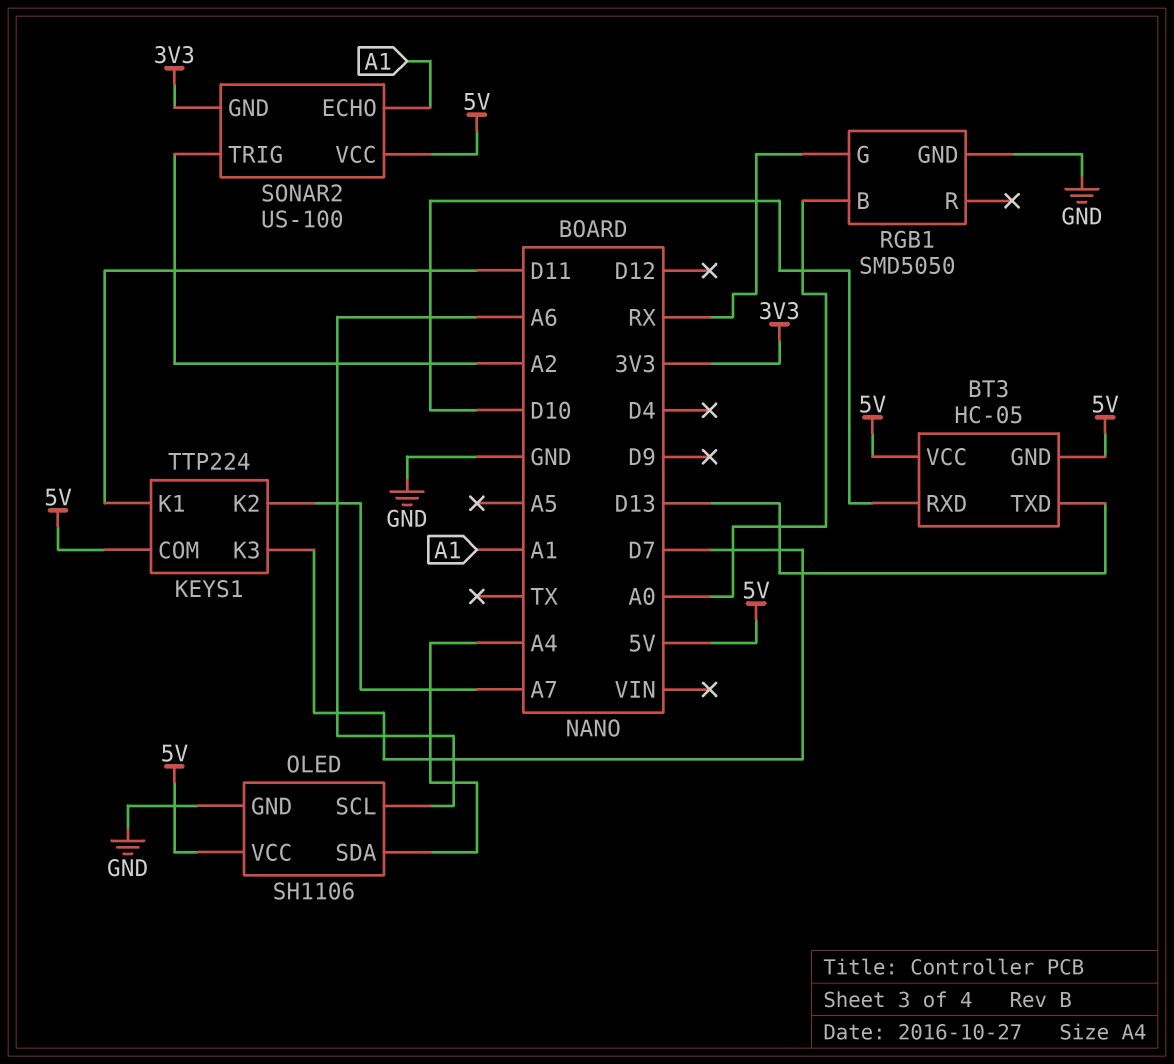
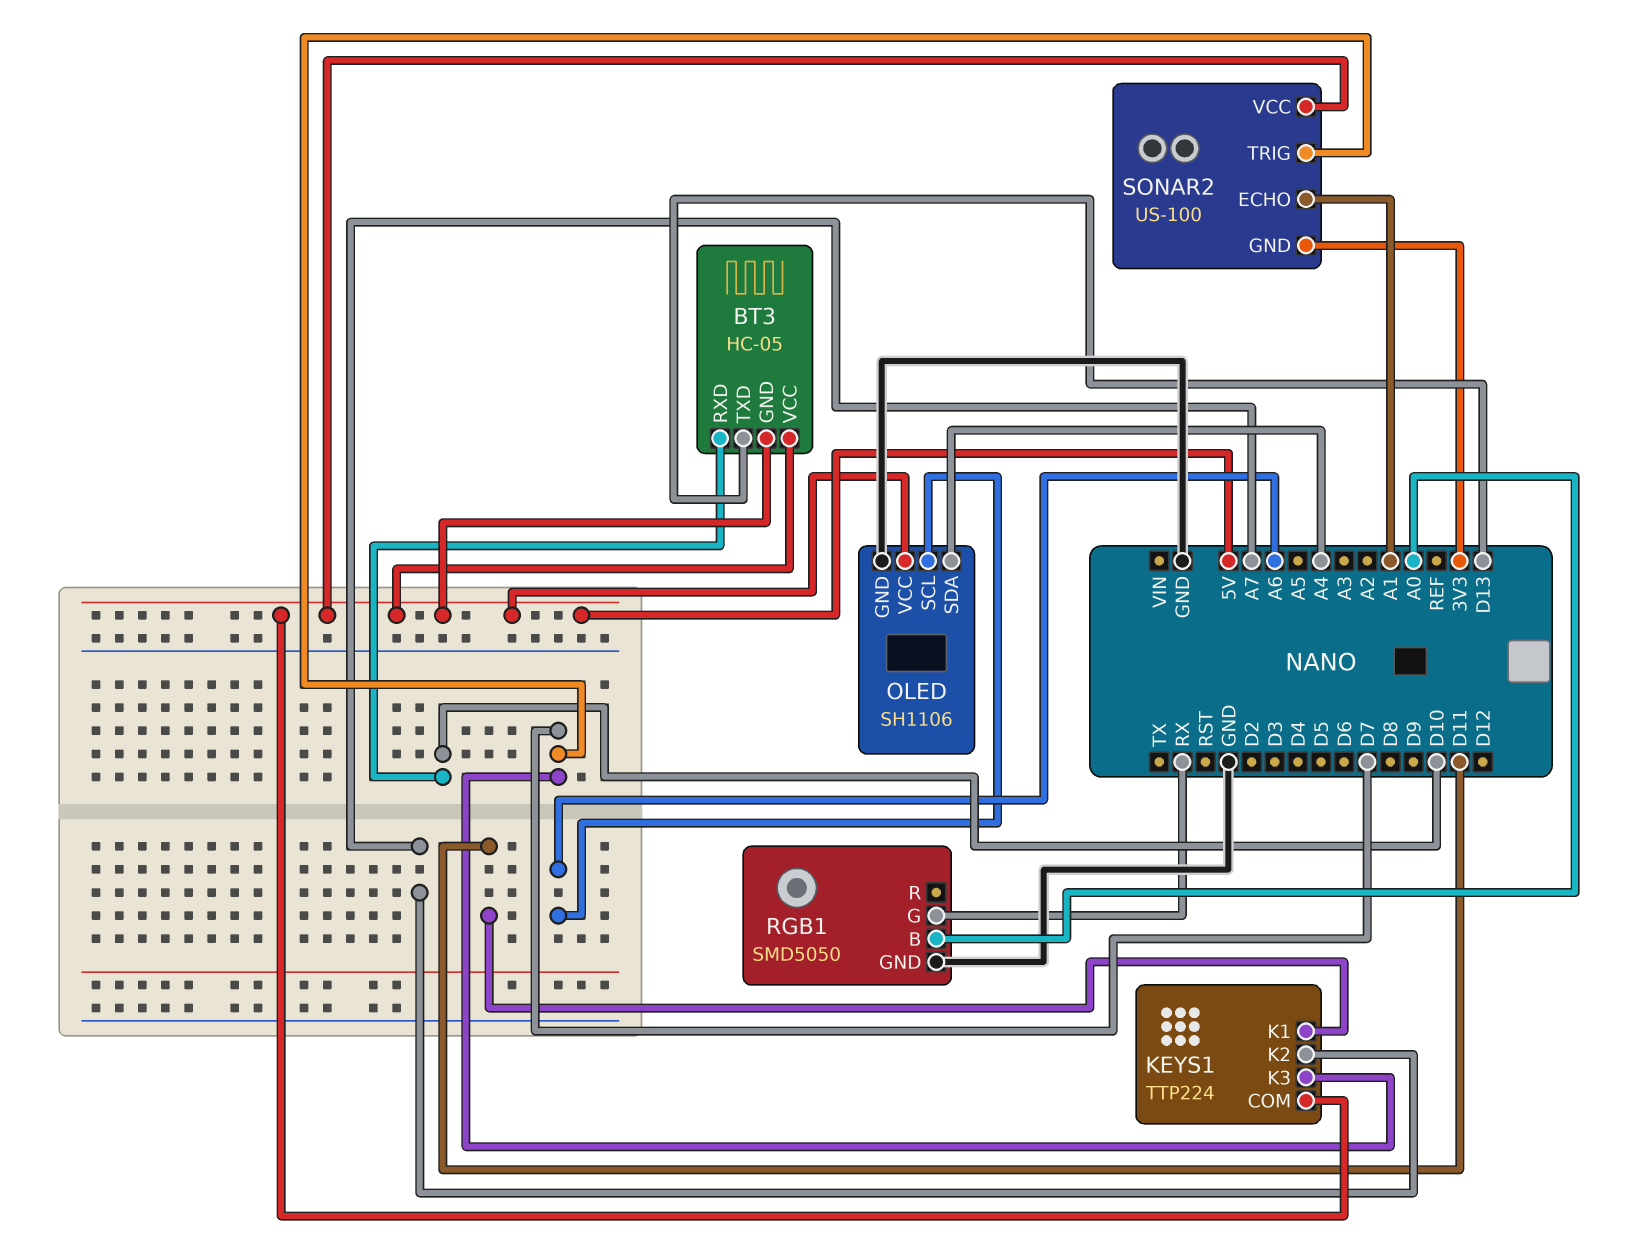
SONAR2 pin TRIG: A2 -> D7

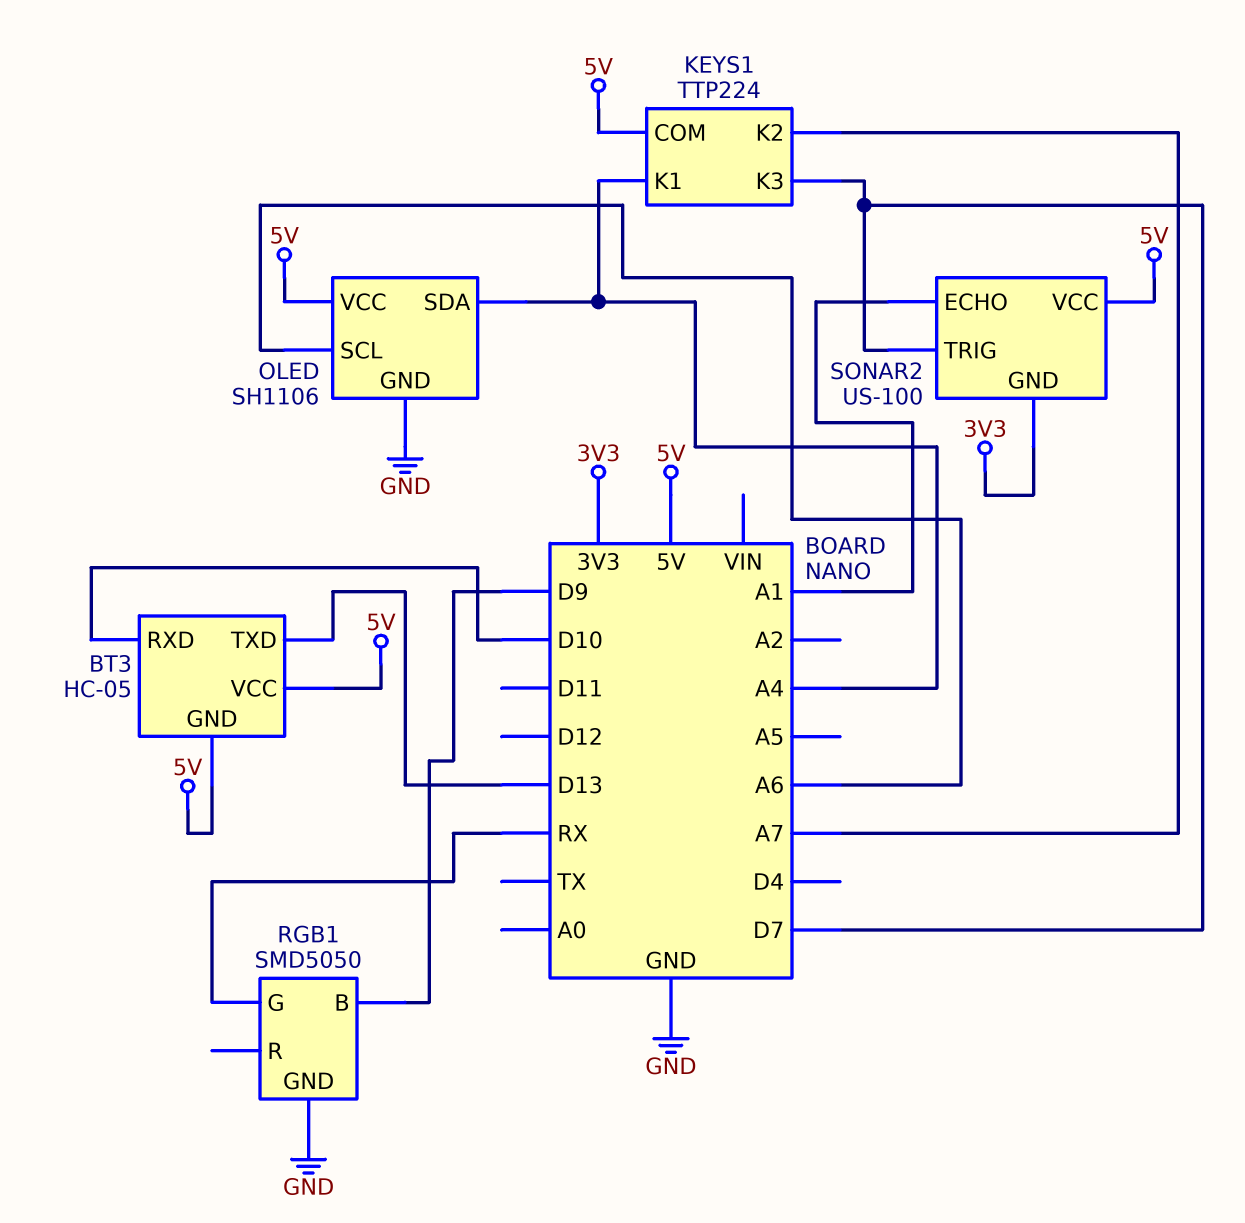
KEYS1 pin K1: D11 -> A4
RGB1 pin B: A0 -> D9

